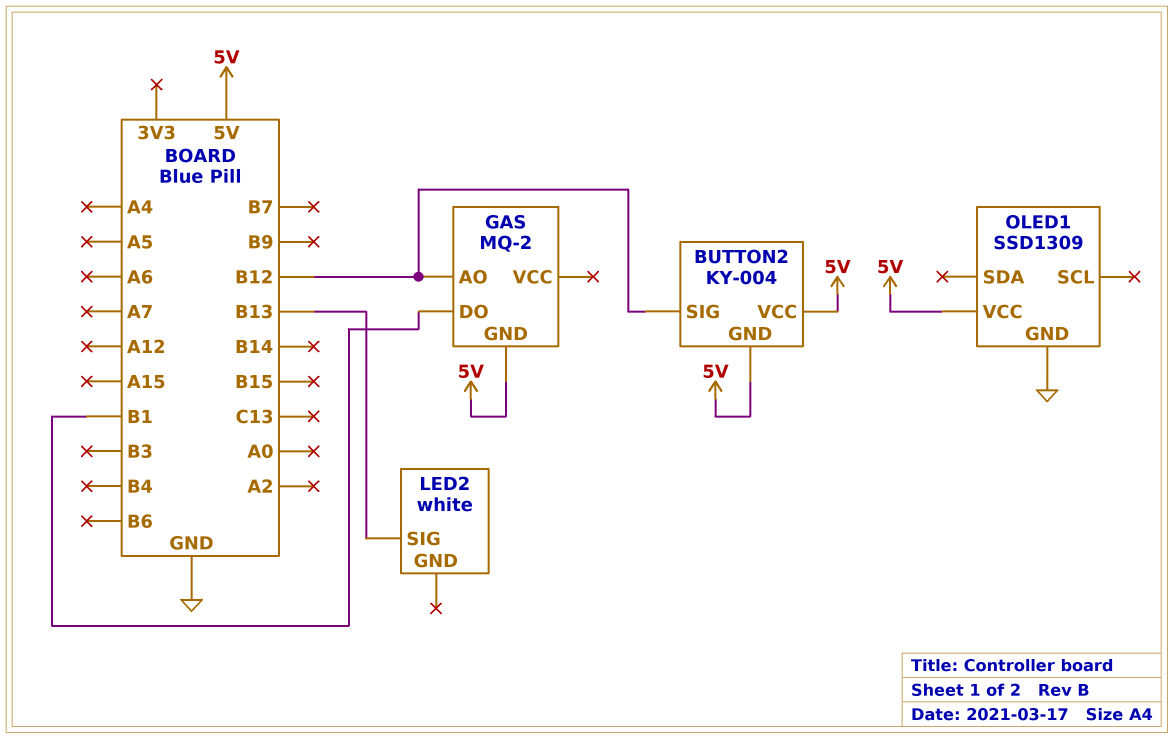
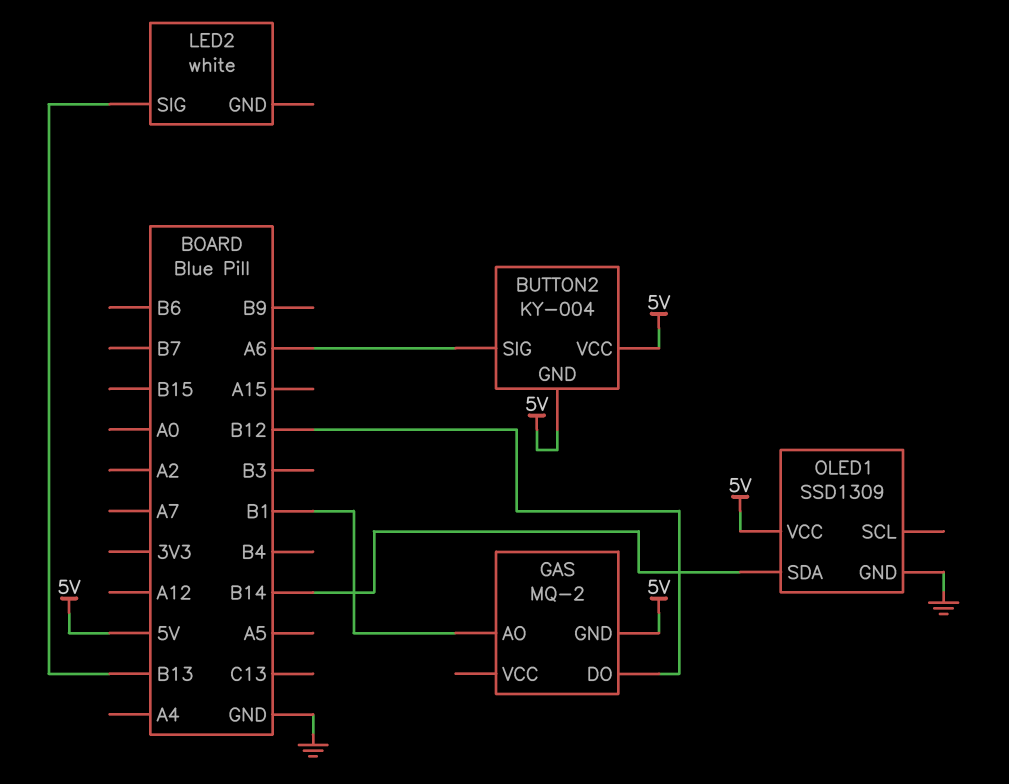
BUTTON2 pin SIG: B12 -> A6
GAS pin AO: B12 -> B1
GAS pin DO: B1 -> B12
OLED1 pin SDA: none -> B14

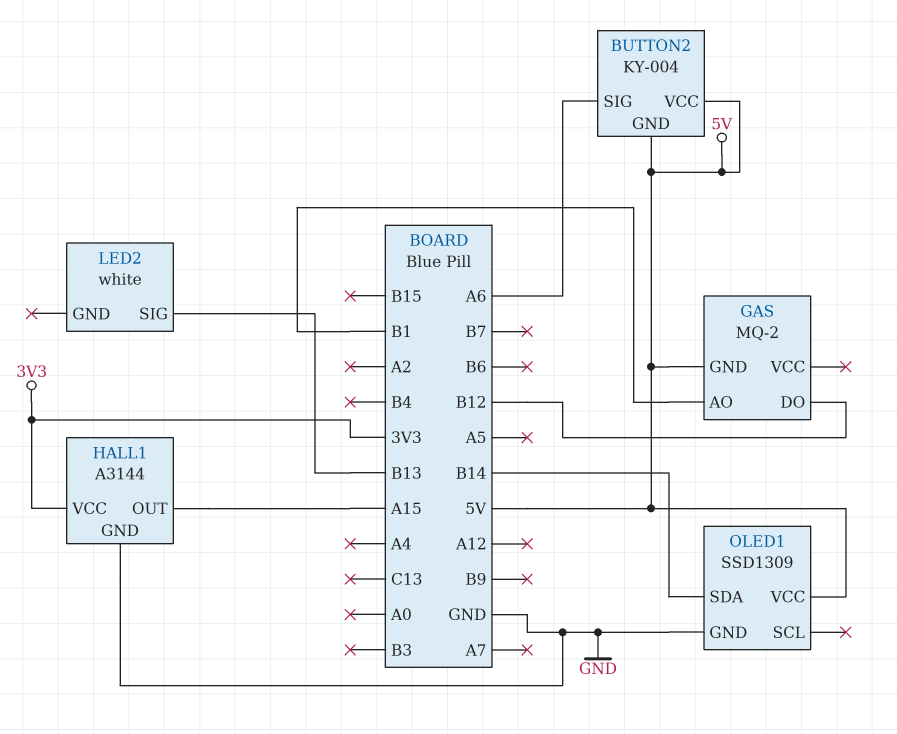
HALL1: none -> A3144
HALL1 pin GND: none -> GND
HALL1 pin OUT: none -> A15
HALL1 pin VCC: none -> 3V3

